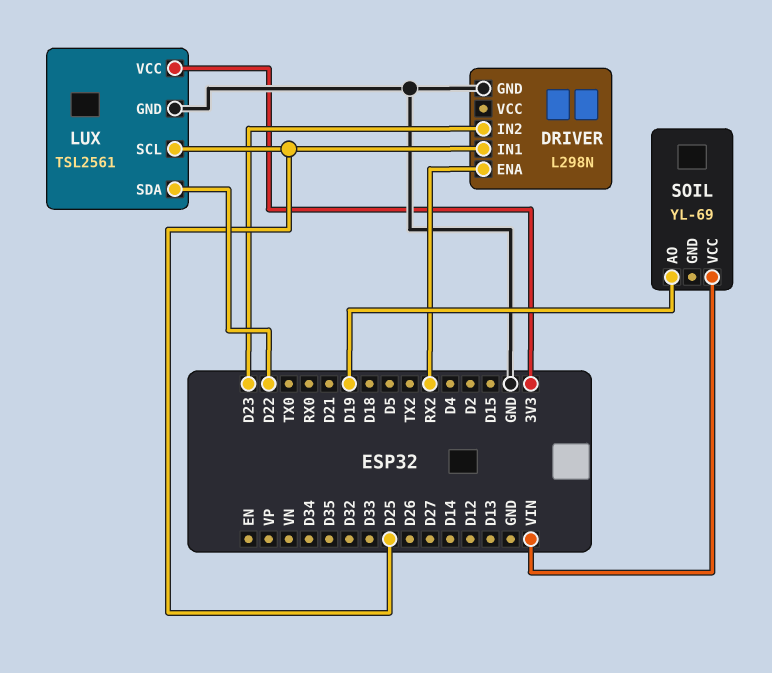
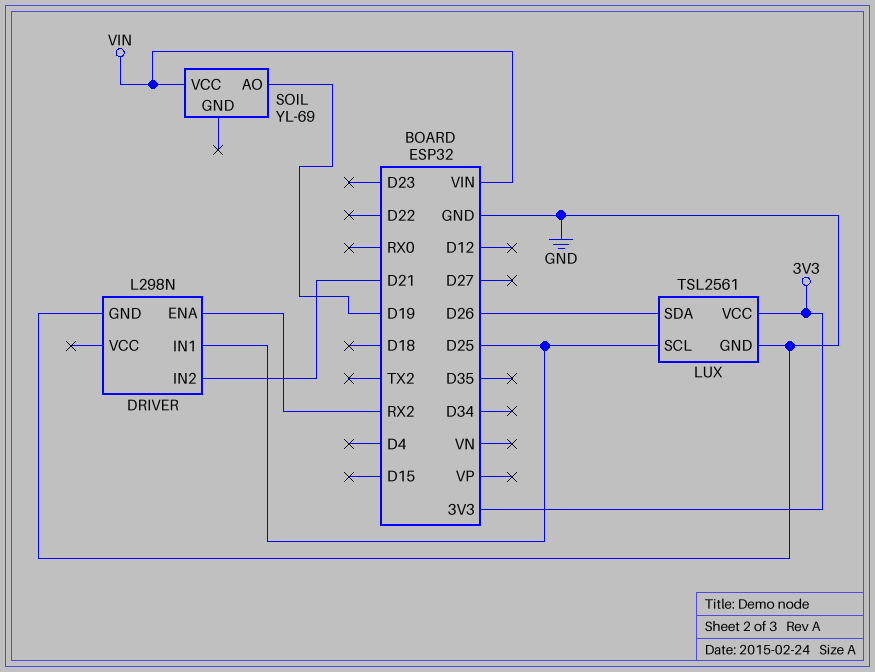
DRIVER pin IN2: D23 -> D21
LUX pin SDA: D22 -> D26

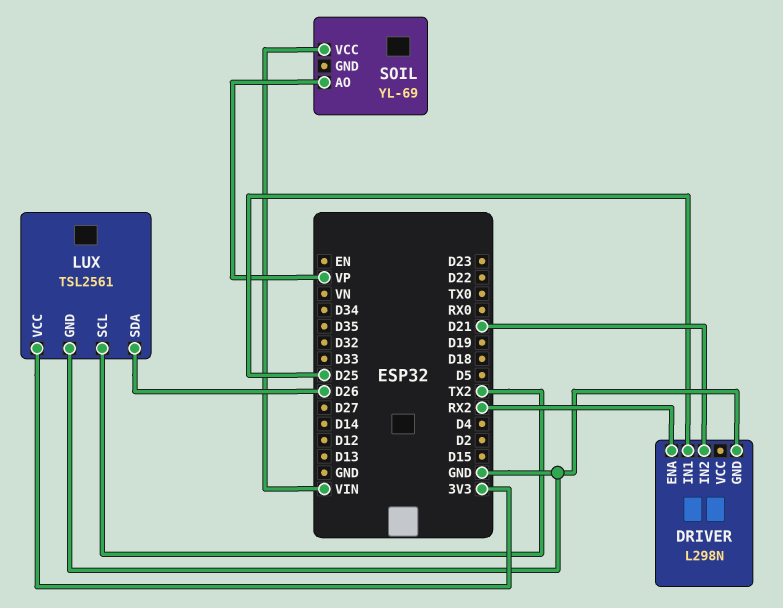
LUX pin SCL: D25 -> TX2
SOIL pin AO: D19 -> VP

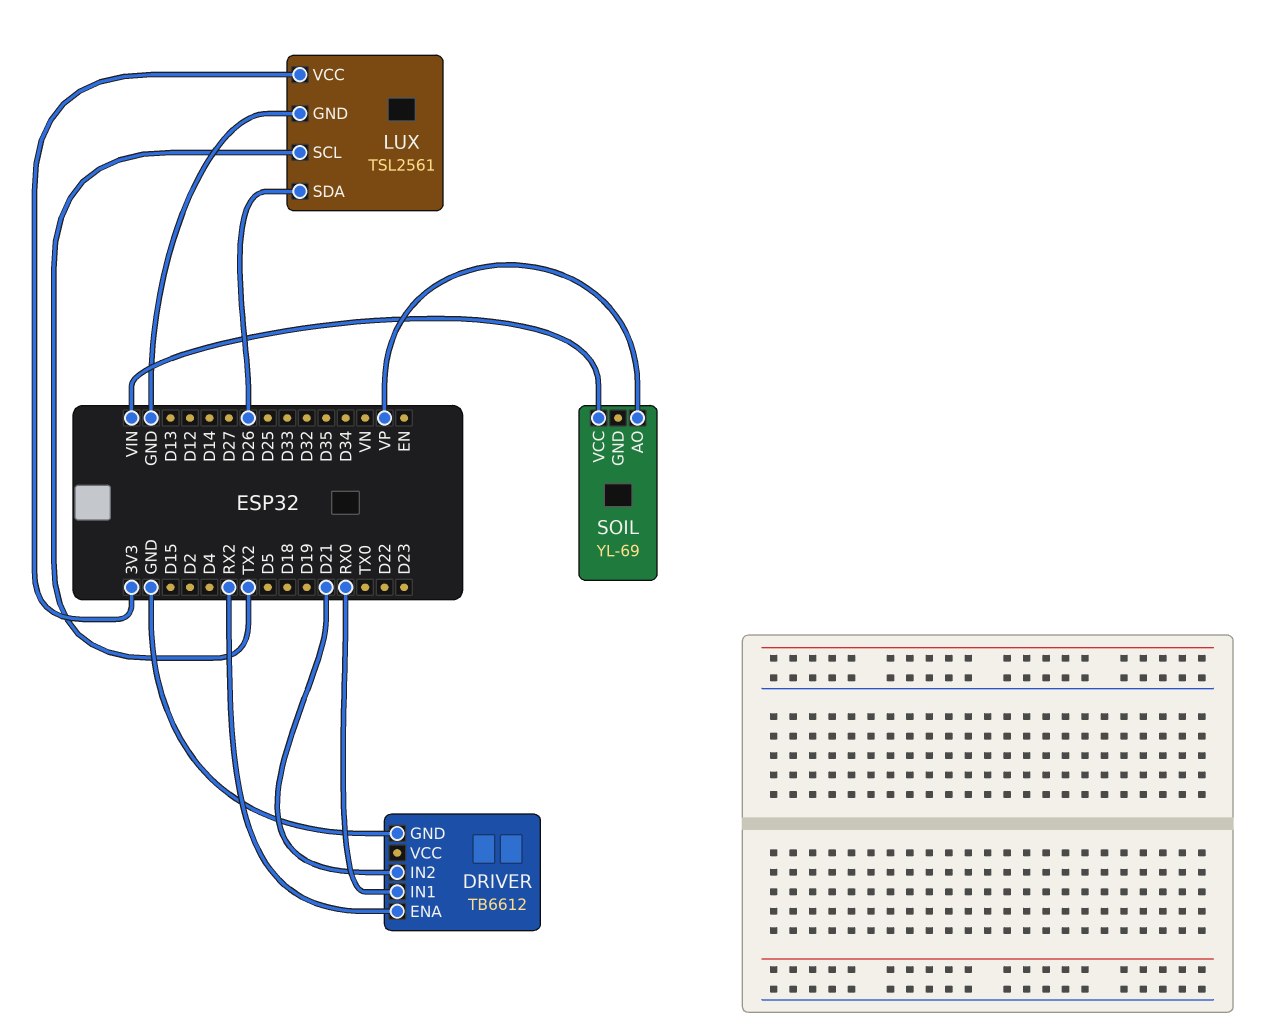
DRIVER: L298N -> TB6612
DRIVER pin IN1: D25 -> RX0

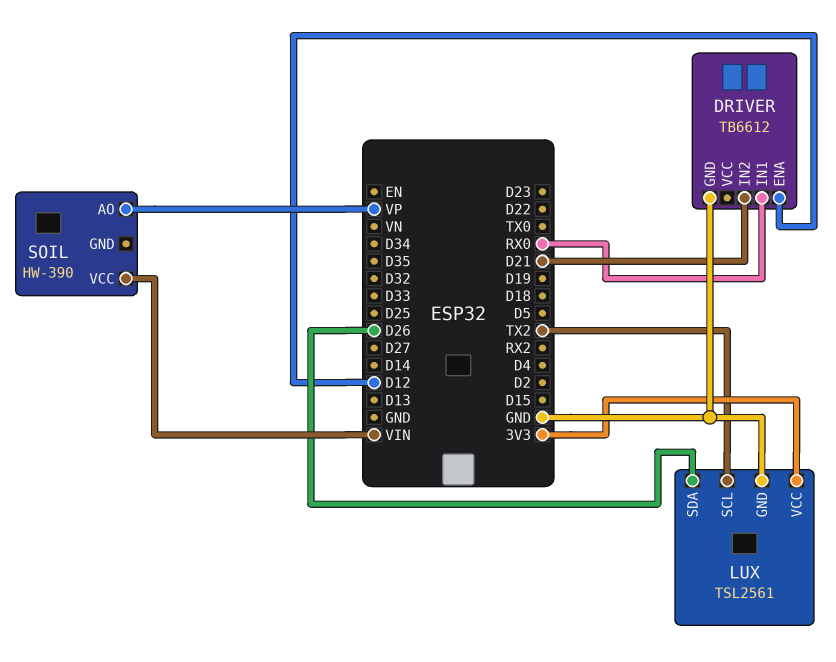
DRIVER pin ENA: RX2 -> D12
SOIL: YL-69 -> HW-390

